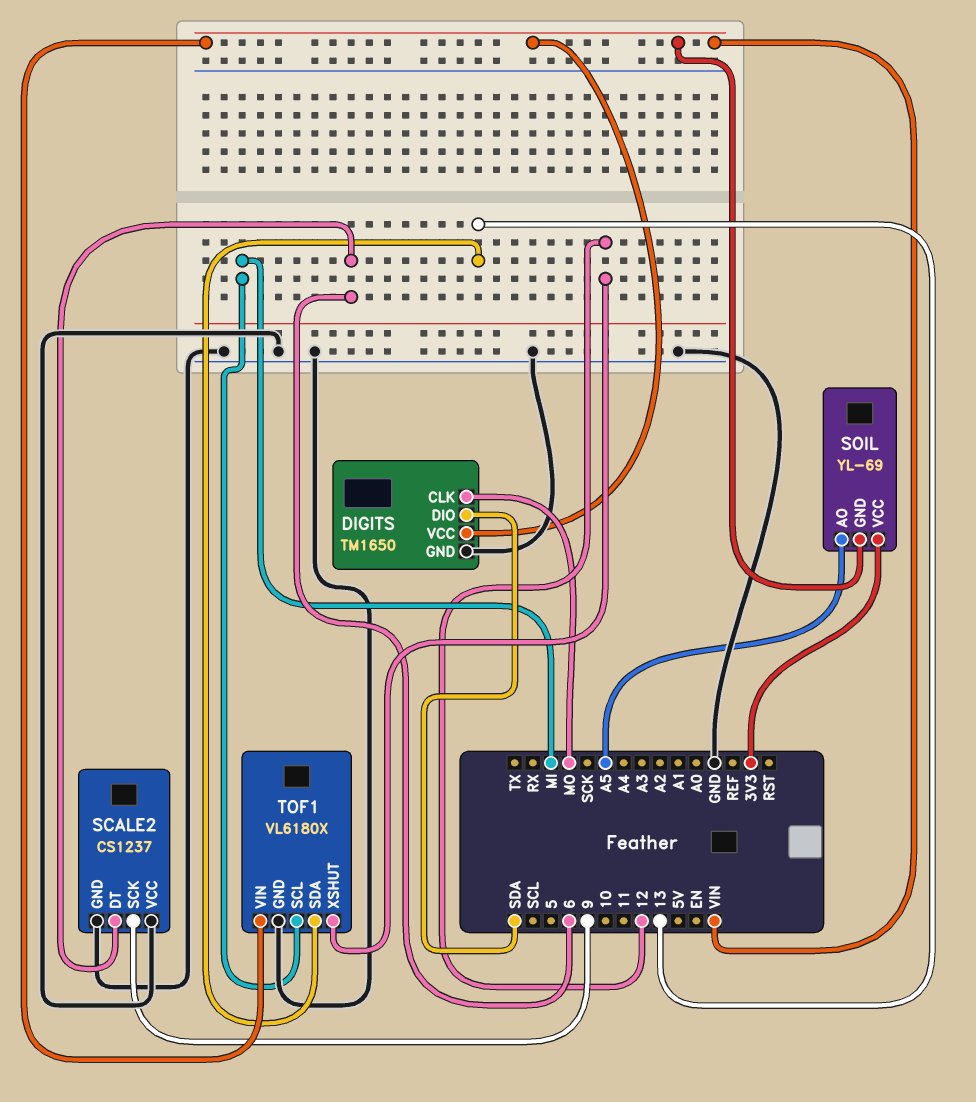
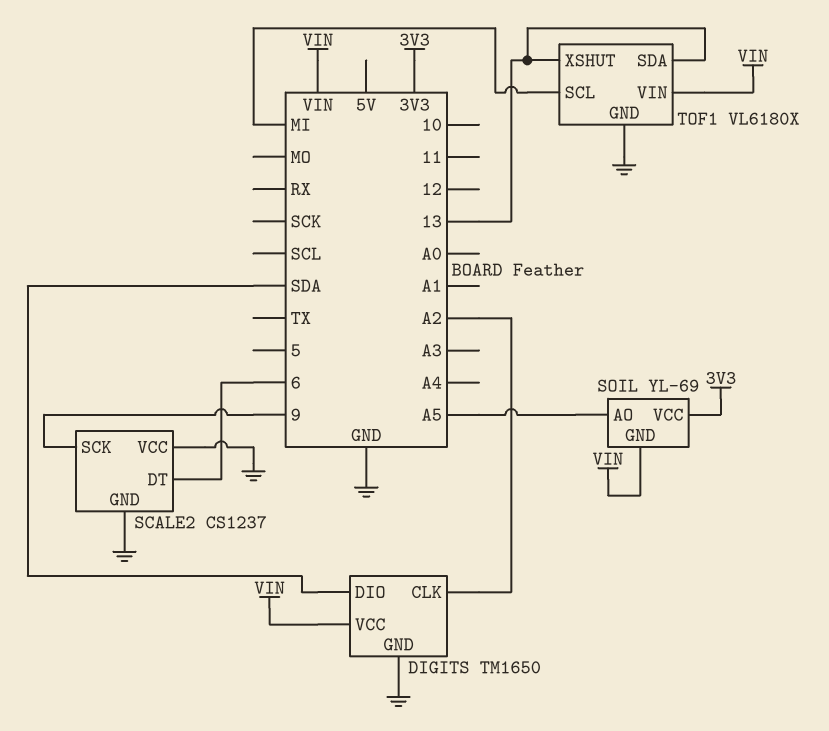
DIGITS pin CLK: MO -> A2
TOF1 pin XSHUT: 12 -> 13

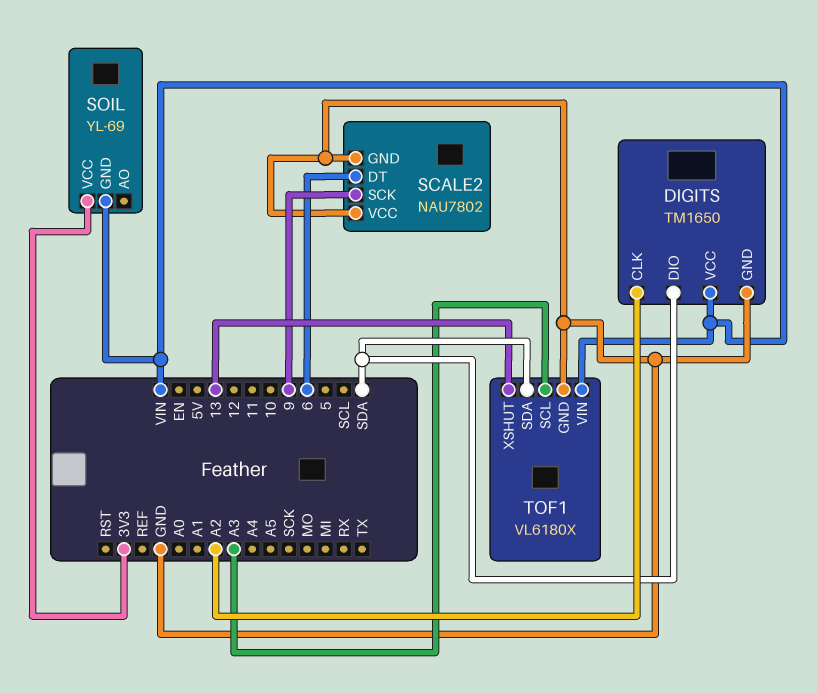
SCALE2: CS1237 -> NAU7802
SOIL pin AO: A5 -> none
TOF1 pin SCL: MI -> A3
TOF1 pin SDA: 13 -> SDA

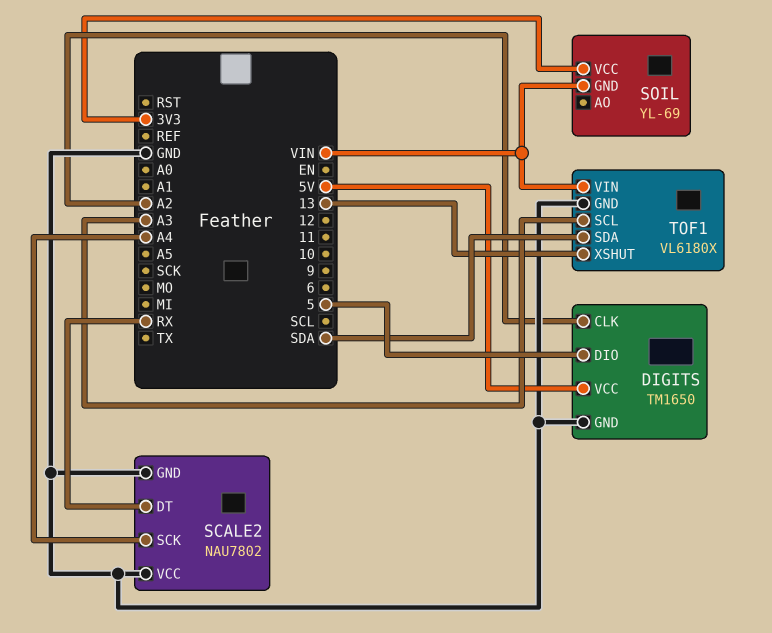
DIGITS pin DIO: SDA -> 5
DIGITS pin VCC: VIN -> 5V
SCALE2 pin DT: 6 -> RX
SCALE2 pin SCK: 9 -> A4

